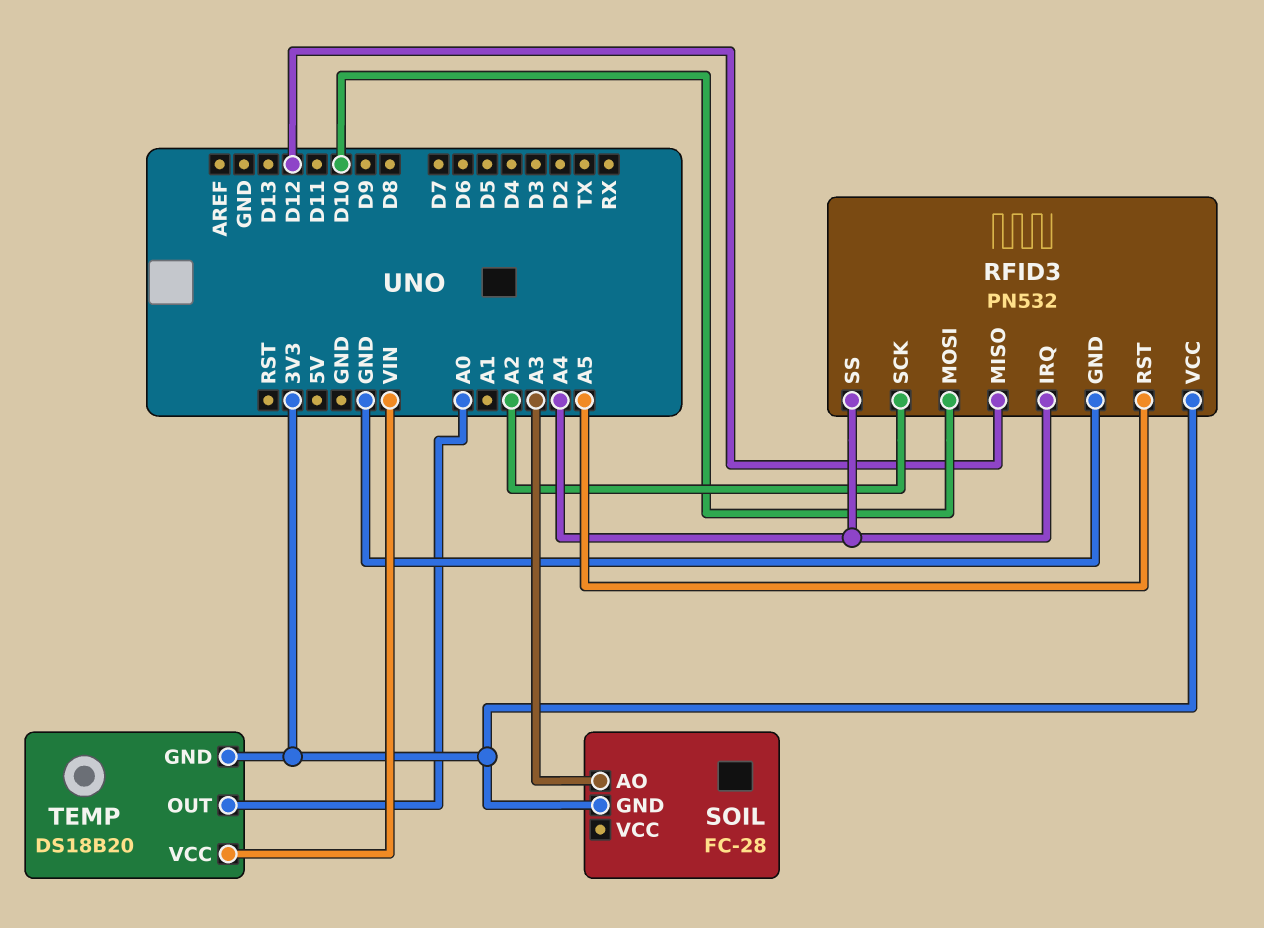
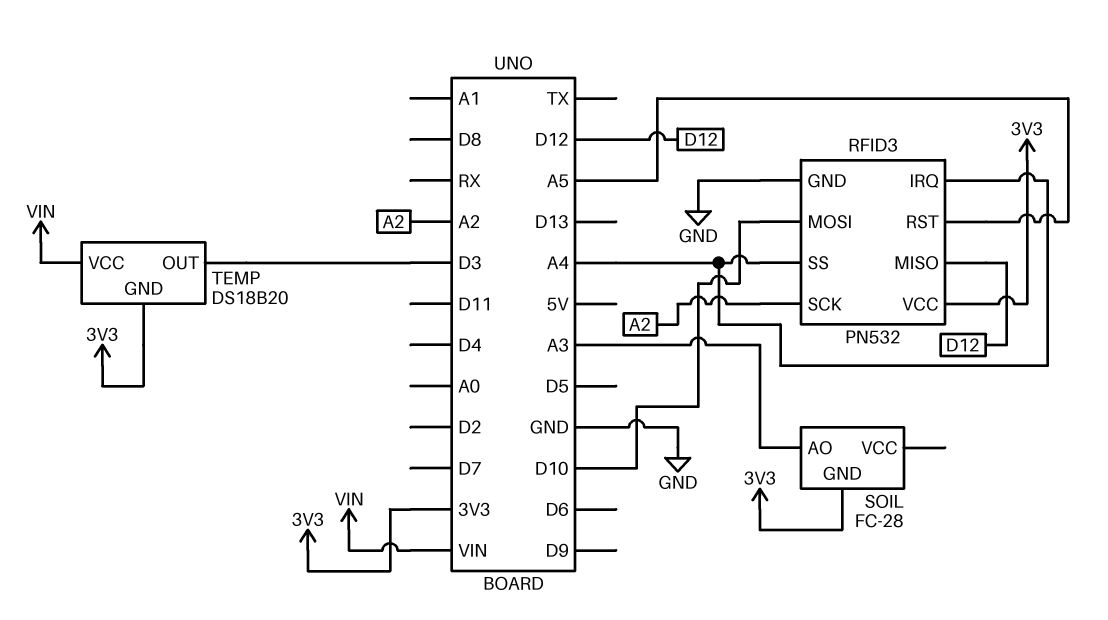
TEMP pin OUT: A0 -> D3

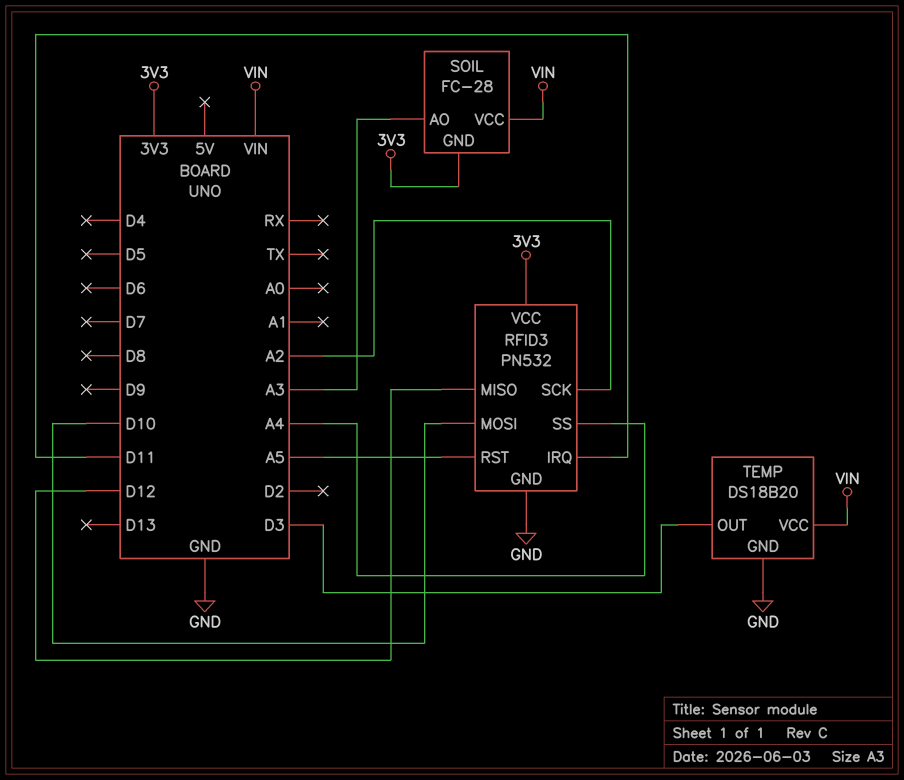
RFID3 pin IRQ: A4 -> D11
SOIL pin VCC: none -> VIN
TEMP pin GND: 3V3 -> GND

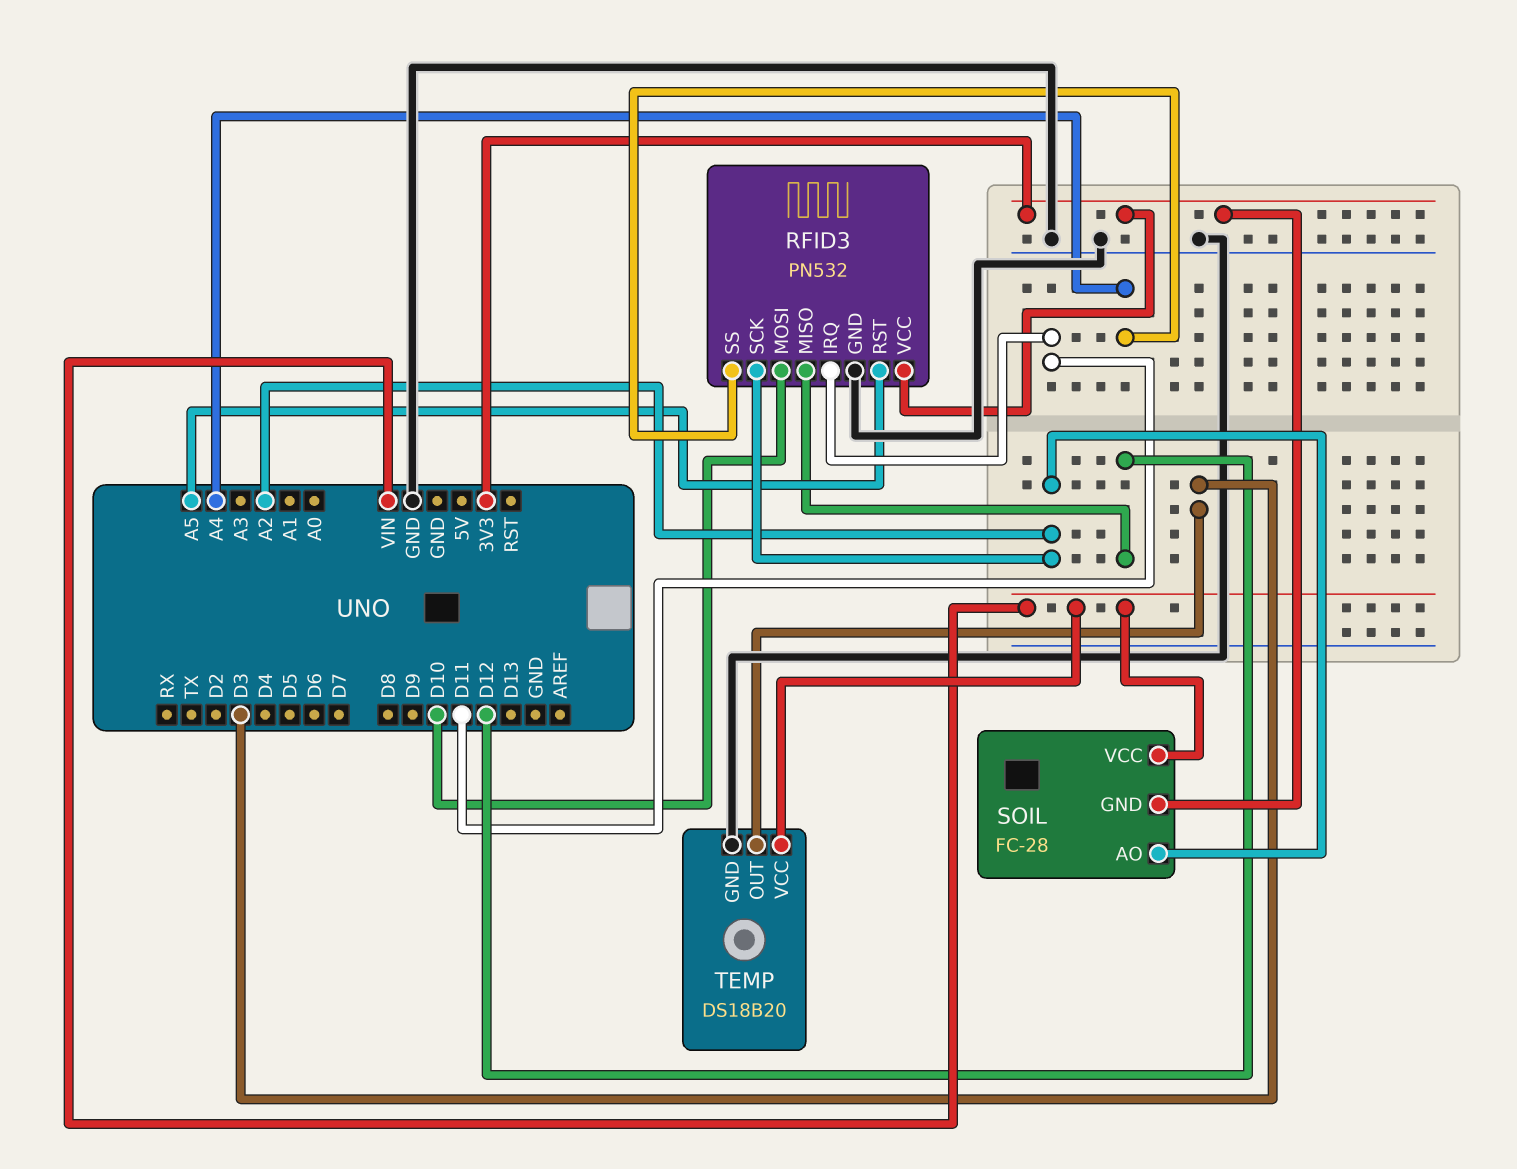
SOIL pin AO: A3 -> A2

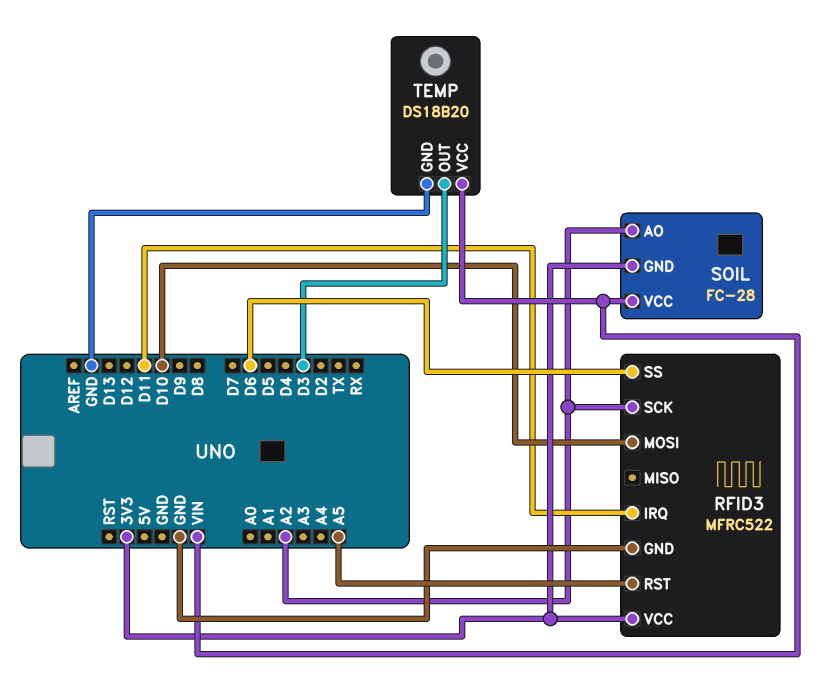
RFID3: PN532 -> MFRC522
RFID3 pin MISO: D12 -> none
RFID3 pin SS: A4 -> D6

